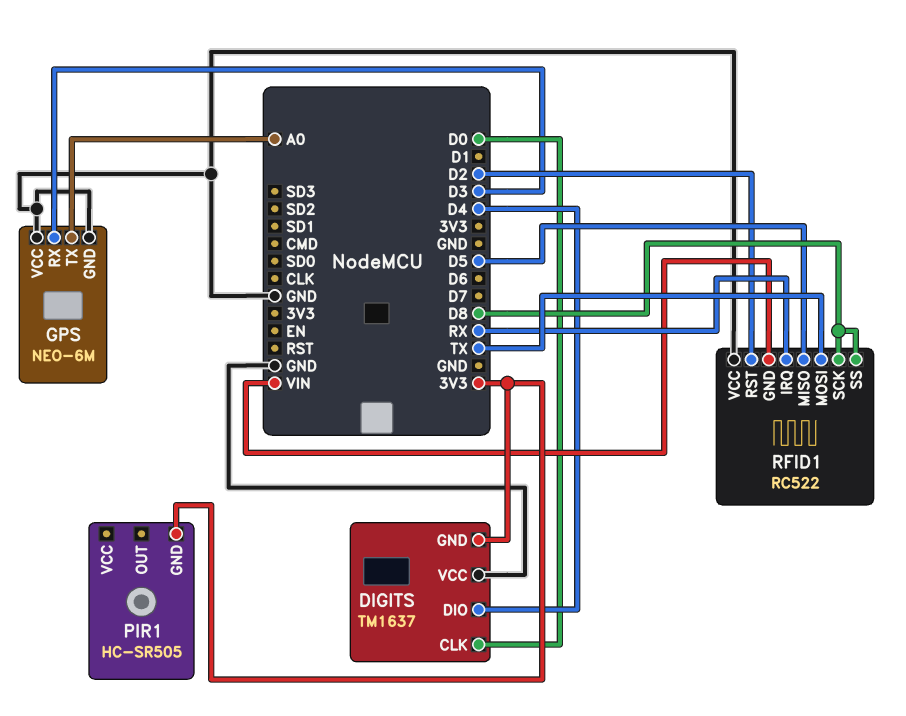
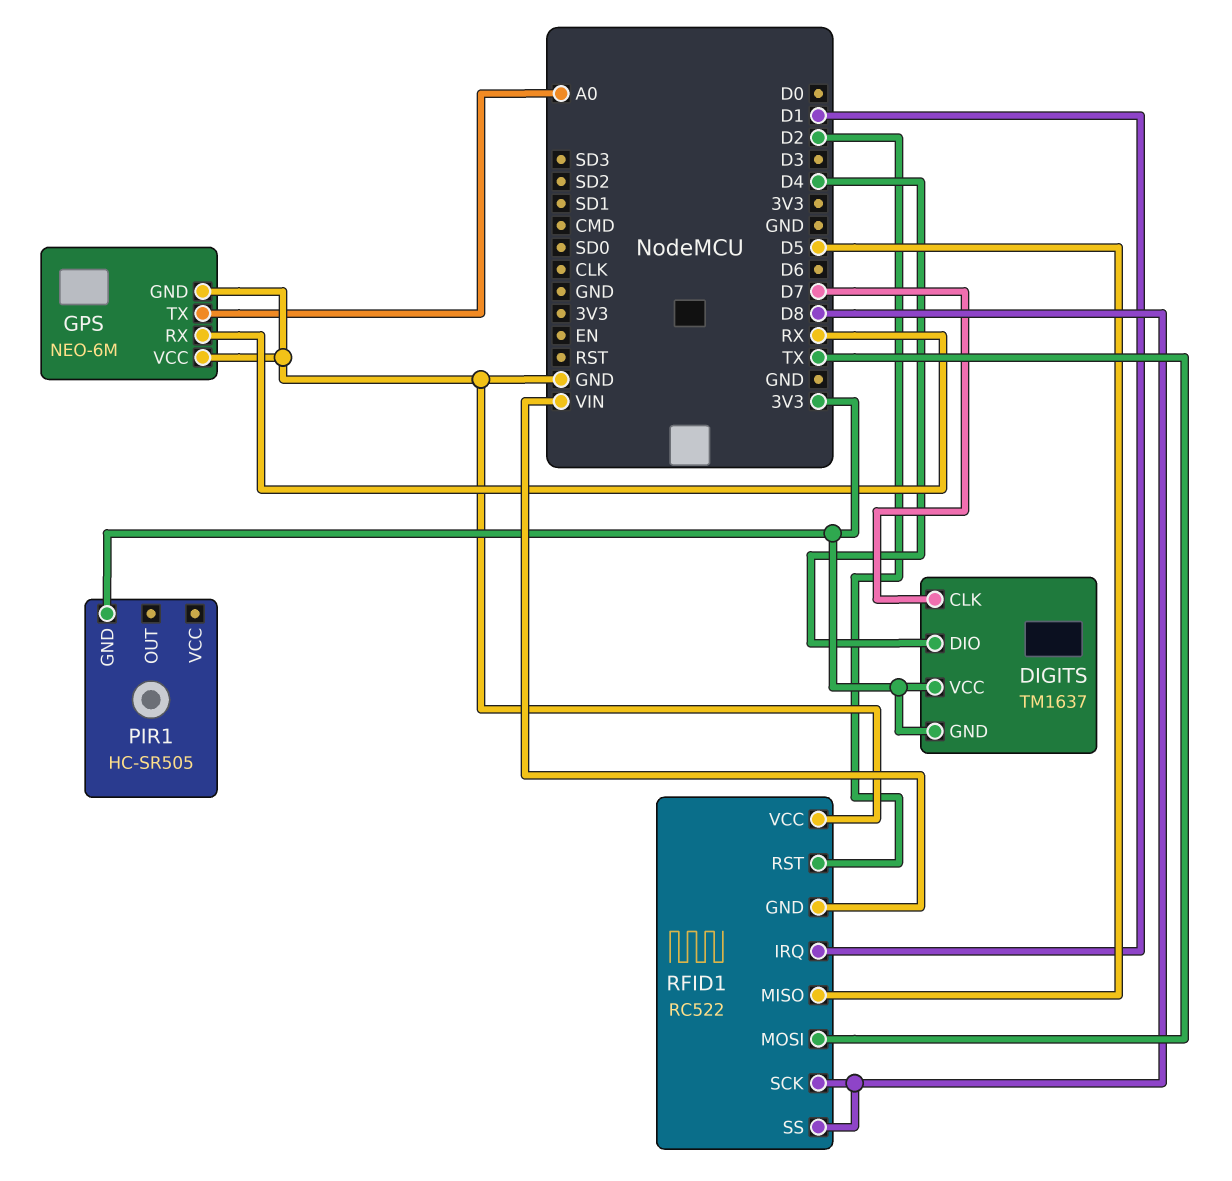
DIGITS pin CLK: D0 -> D7
DIGITS pin VCC: GND -> 3V3
GPS pin RX: D3 -> RX
RFID1 pin IRQ: RX -> D1

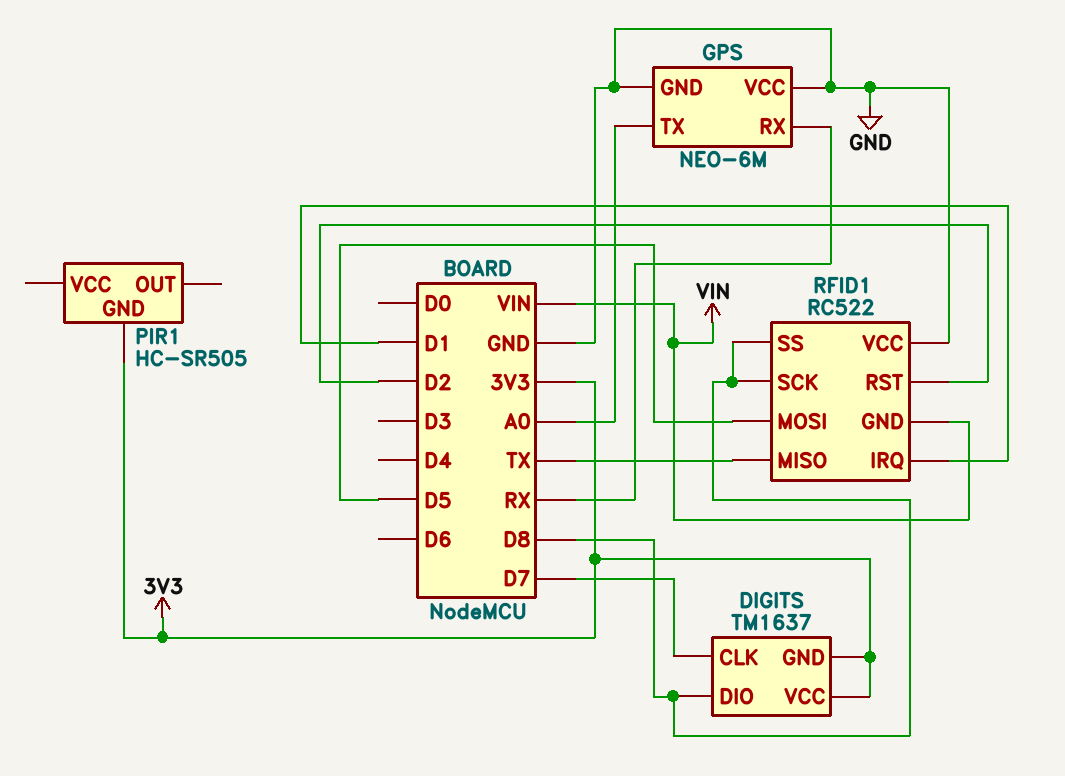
DIGITS pin DIO: D4 -> D8
RFID1 pin MISO: D5 -> TX
RFID1 pin MOSI: TX -> D5

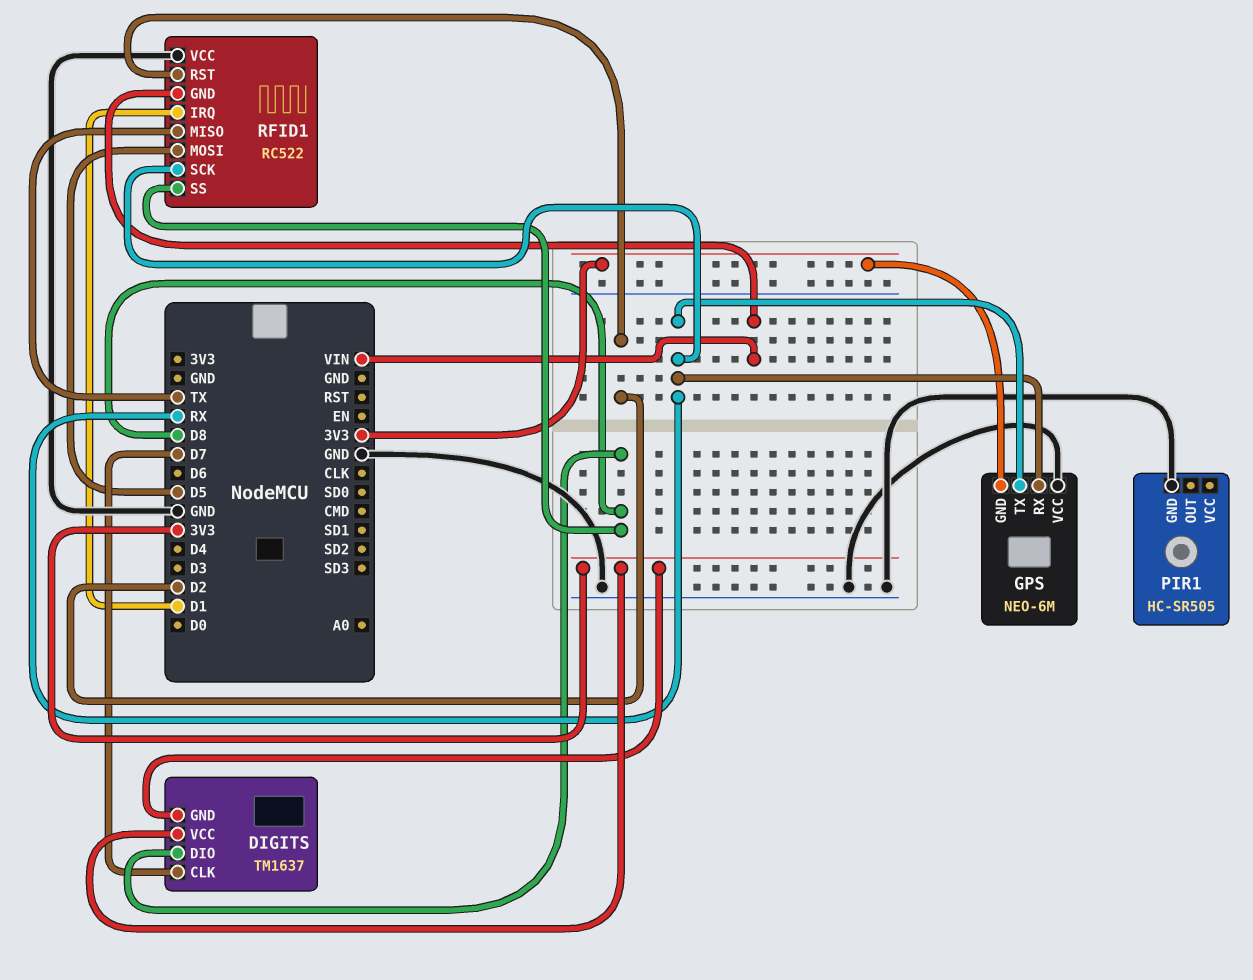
GPS pin GND: GND -> 3V3
GPS pin TX: A0 -> RX
PIR1 pin GND: 3V3 -> GND
RFID1 pin SCK: D8 -> RX

